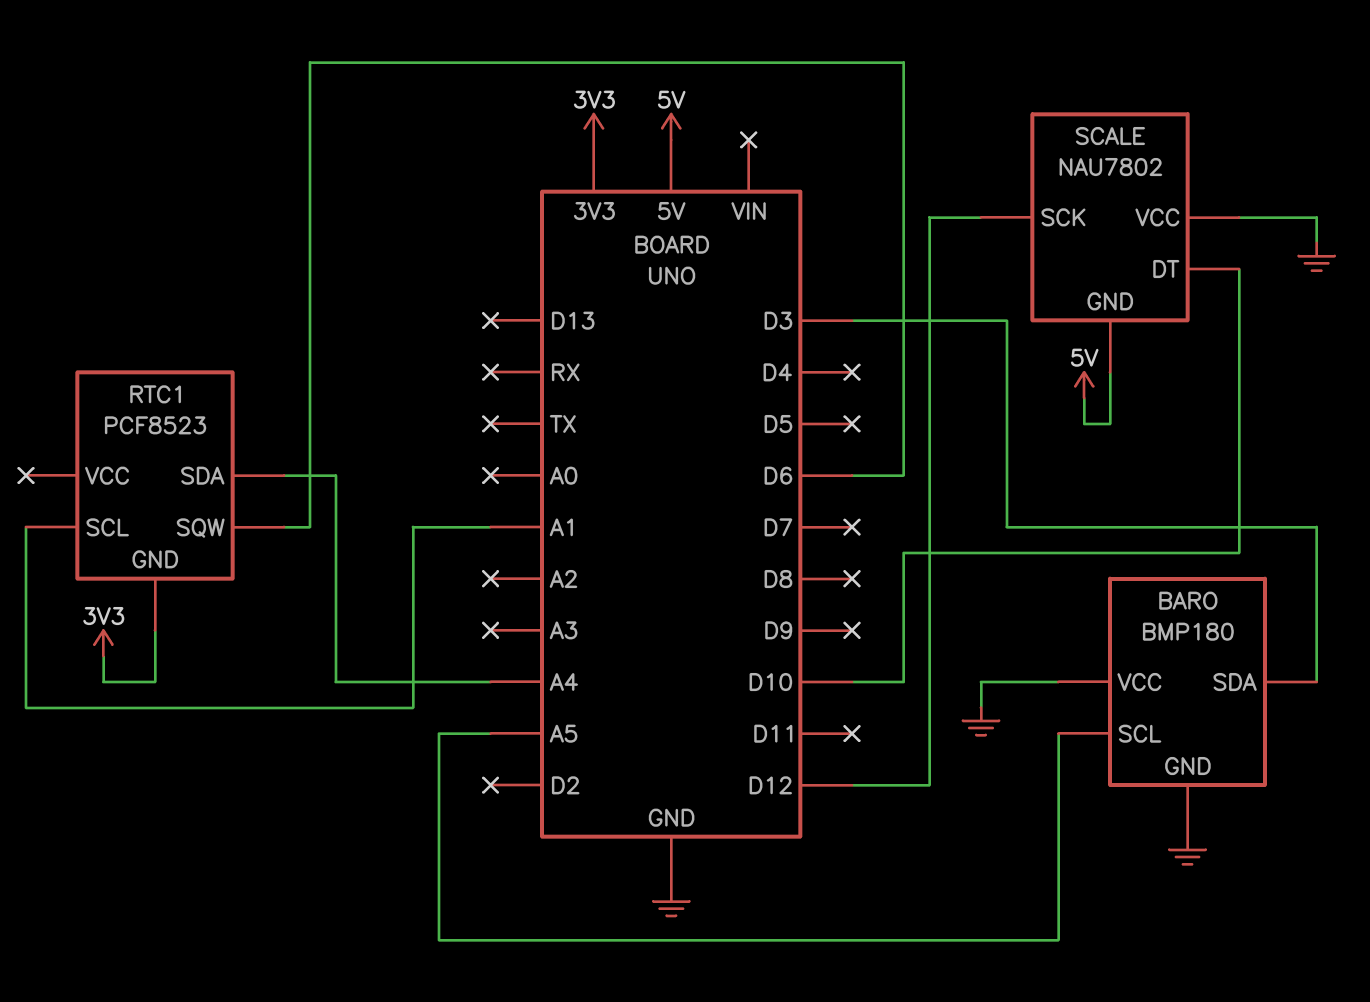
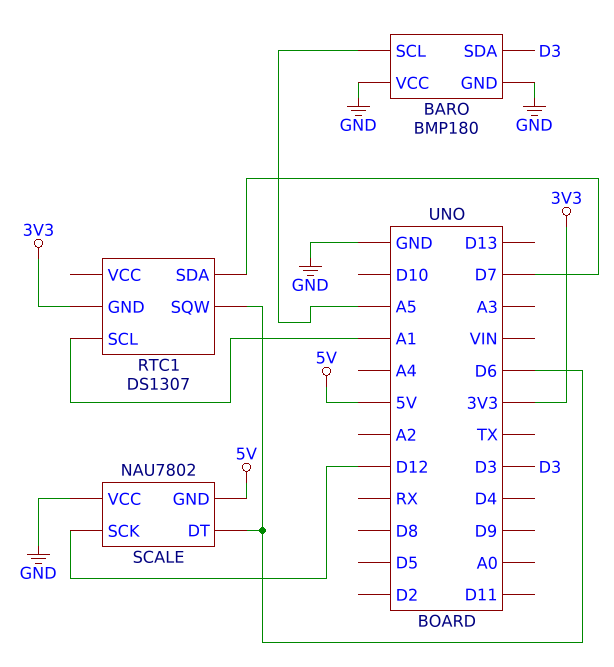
RTC1: PCF8523 -> DS1307
RTC1 pin SDA: A4 -> D7
SCALE pin DT: D10 -> D6

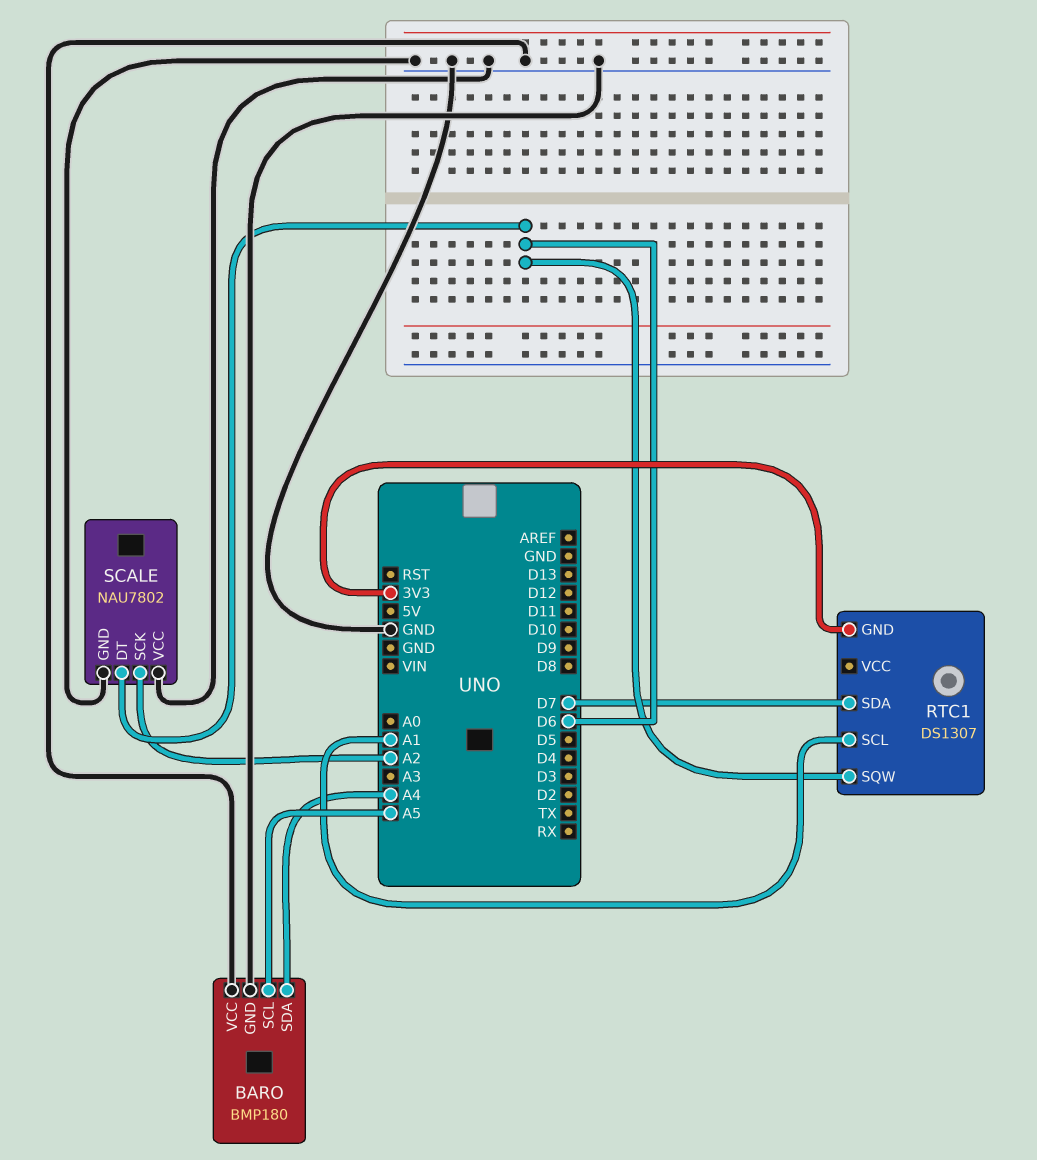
BARO pin SDA: D3 -> A4
SCALE pin GND: 5V -> GND
SCALE pin SCK: D12 -> A2

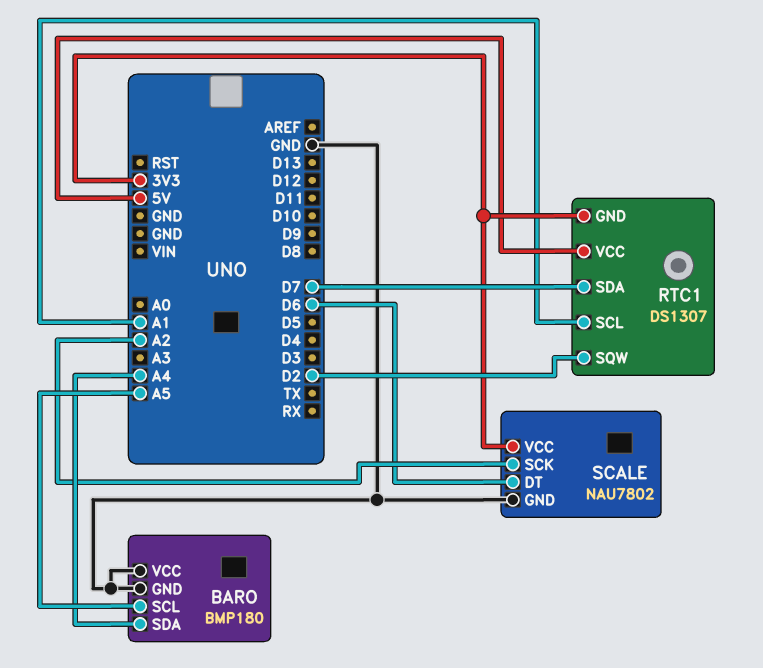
RTC1 pin SQW: D6 -> D2
RTC1 pin VCC: none -> 5V
SCALE pin VCC: GND -> 3V3

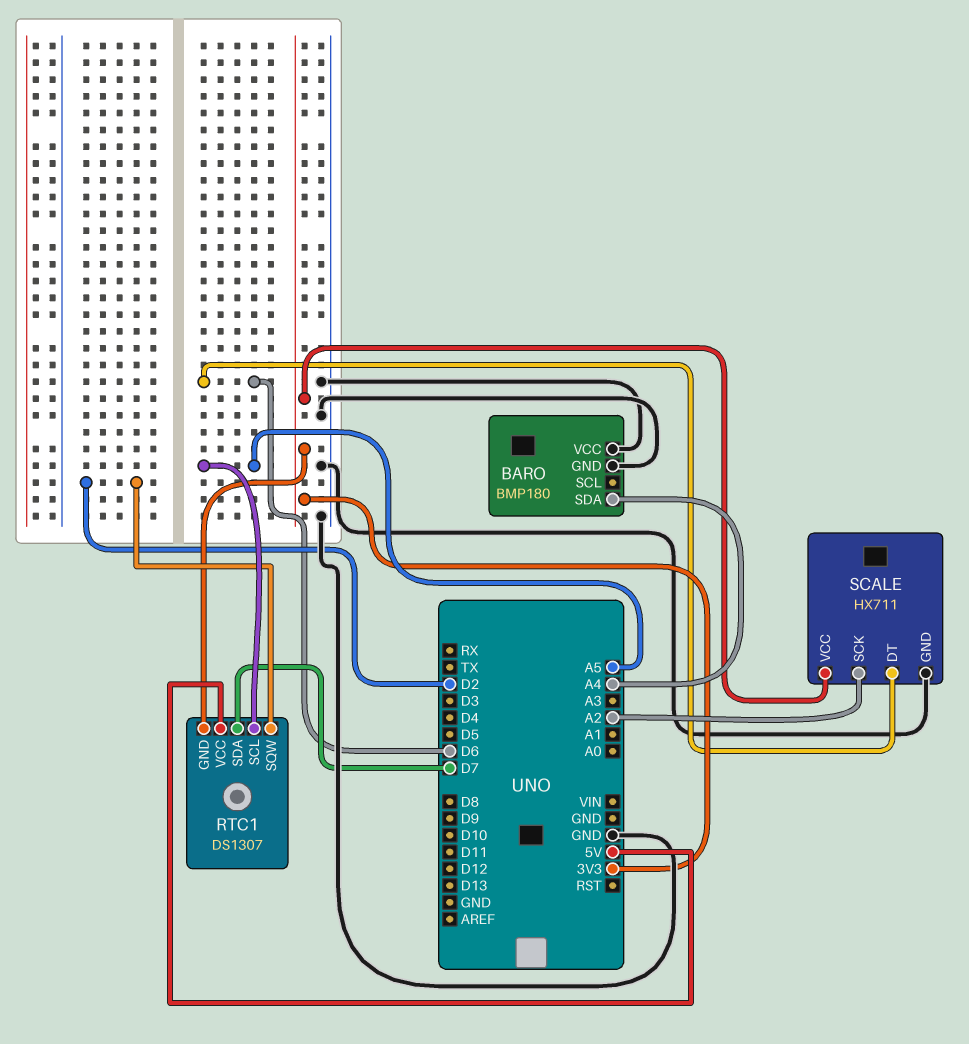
BARO pin SCL: A5 -> none
RTC1 pin SCL: A1 -> A5
SCALE: NAU7802 -> HX711

